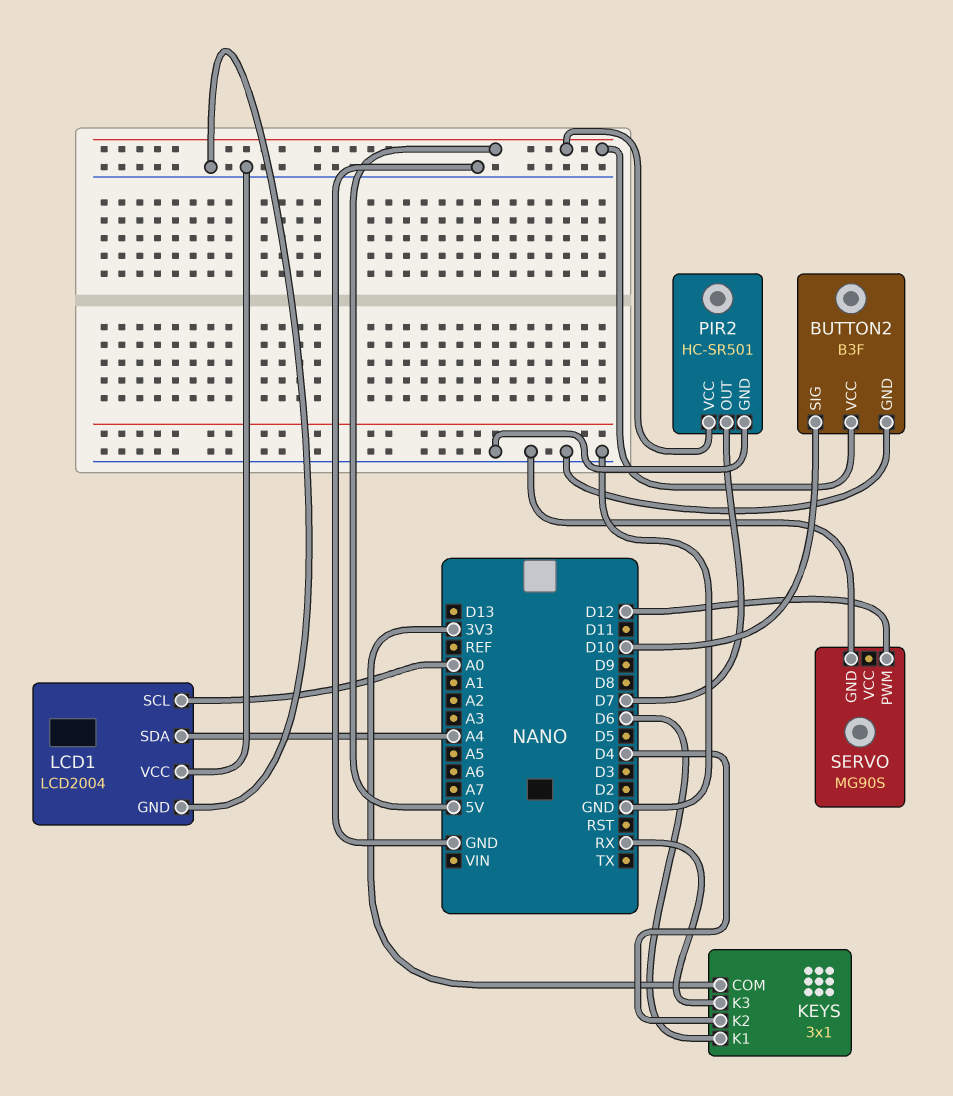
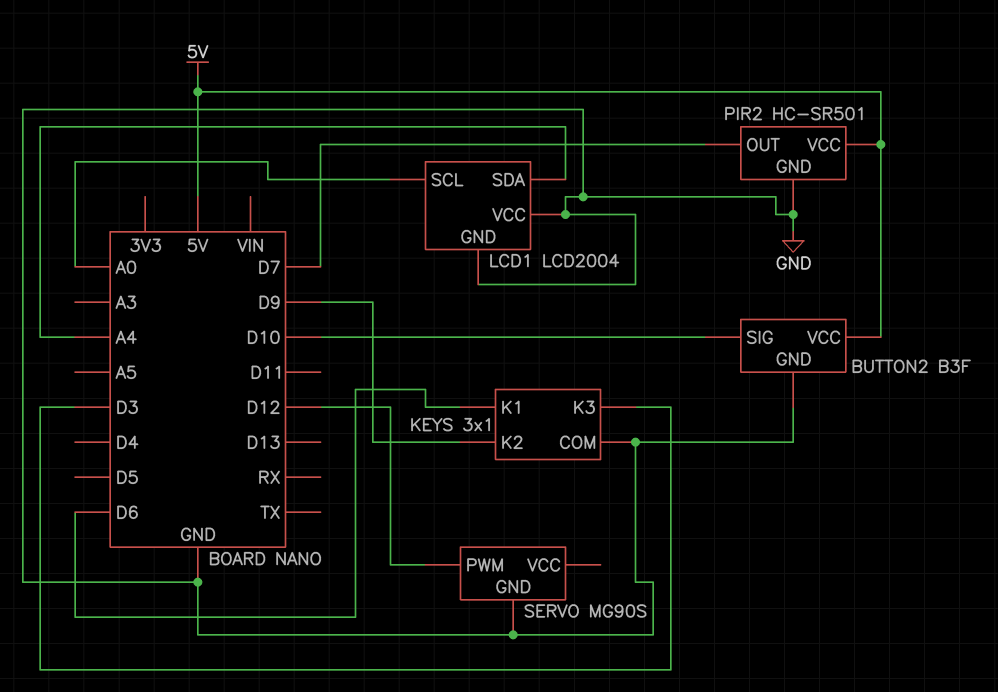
KEYS pin COM: 3V3 -> GND
KEYS pin K2: D4 -> D9
KEYS pin K3: RX -> D3

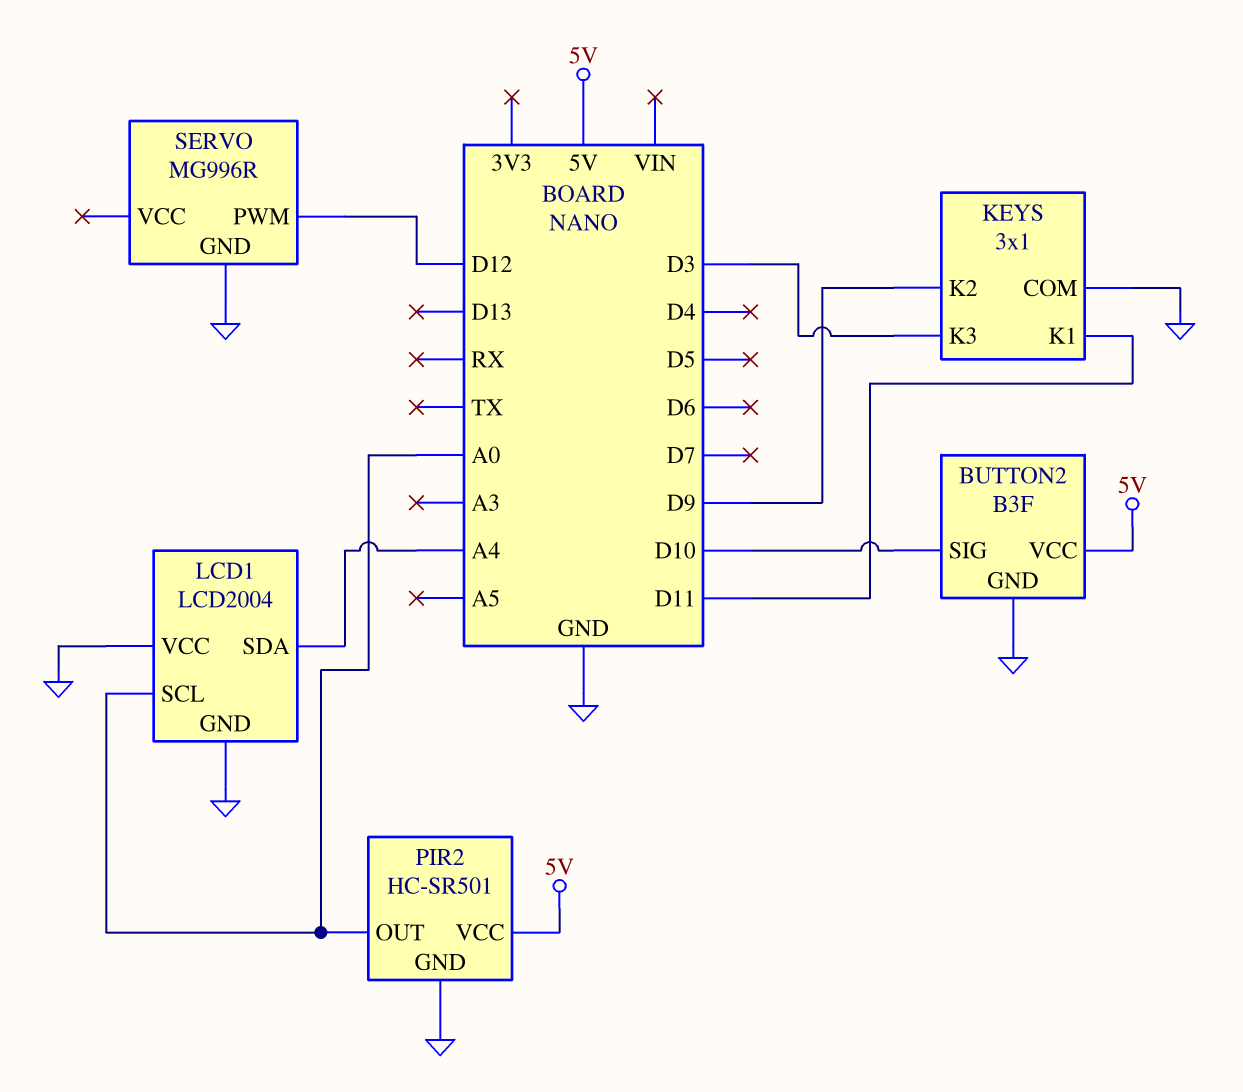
KEYS pin K1: D6 -> D11
PIR2 pin OUT: D7 -> A0
SERVO: MG90S -> MG996R

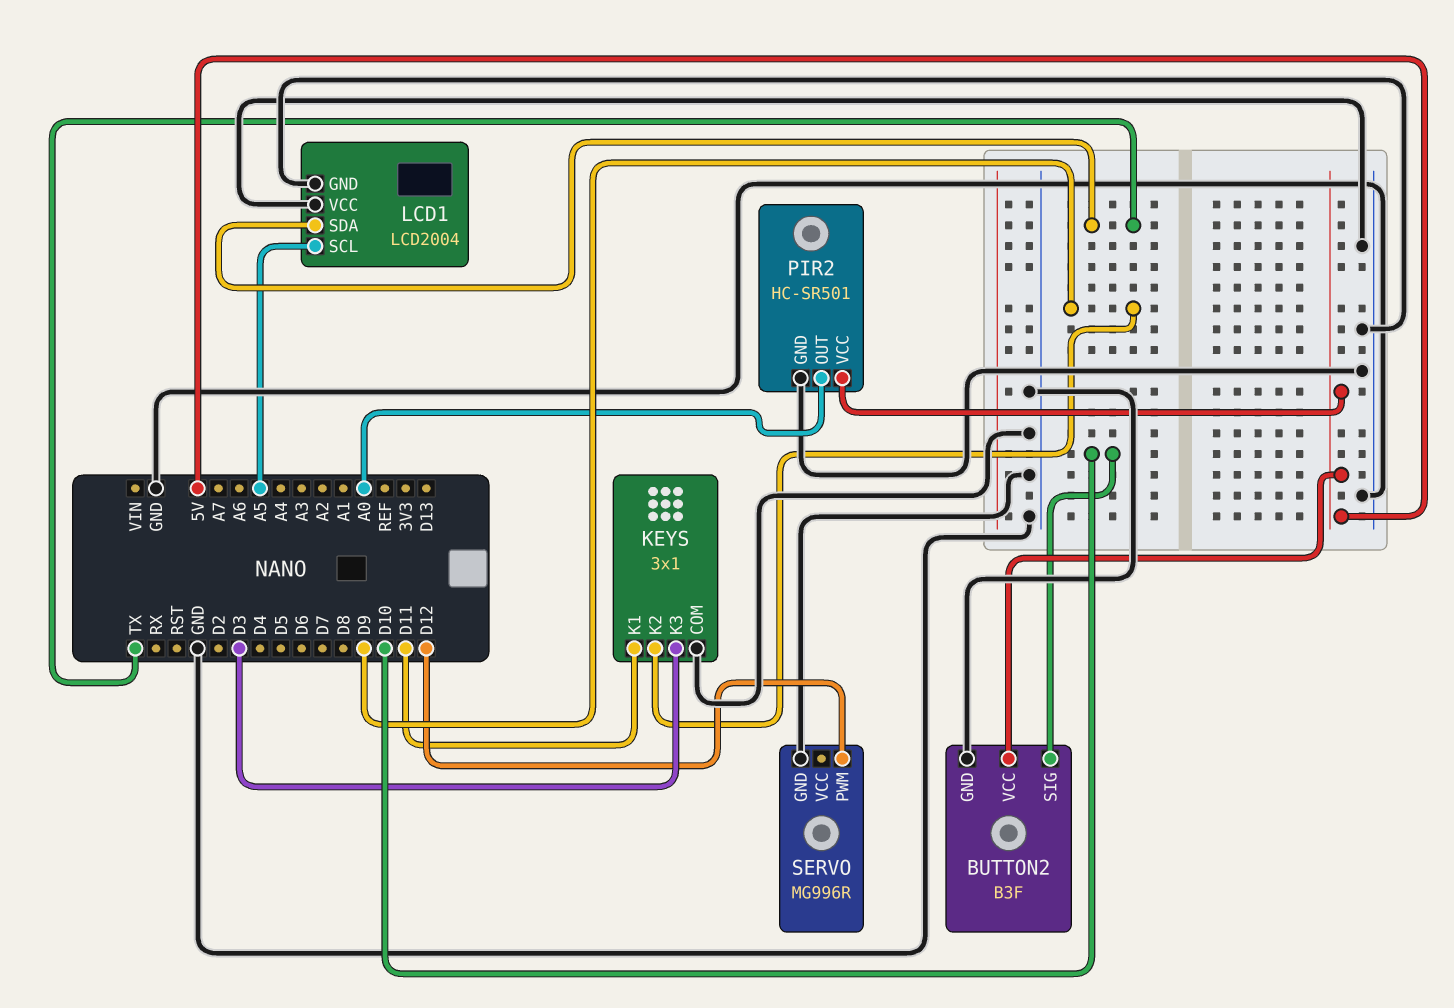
LCD1 pin SCL: A0 -> A5
LCD1 pin SDA: A4 -> TX

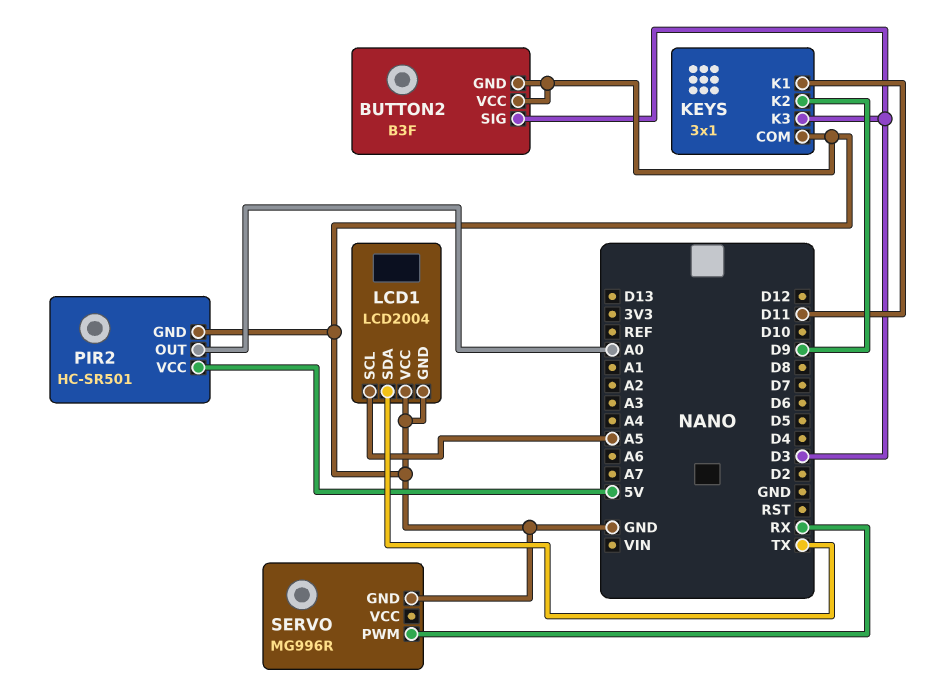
BUTTON2 pin SIG: D10 -> D3
BUTTON2 pin VCC: 5V -> GND
SERVO pin PWM: D12 -> RX

